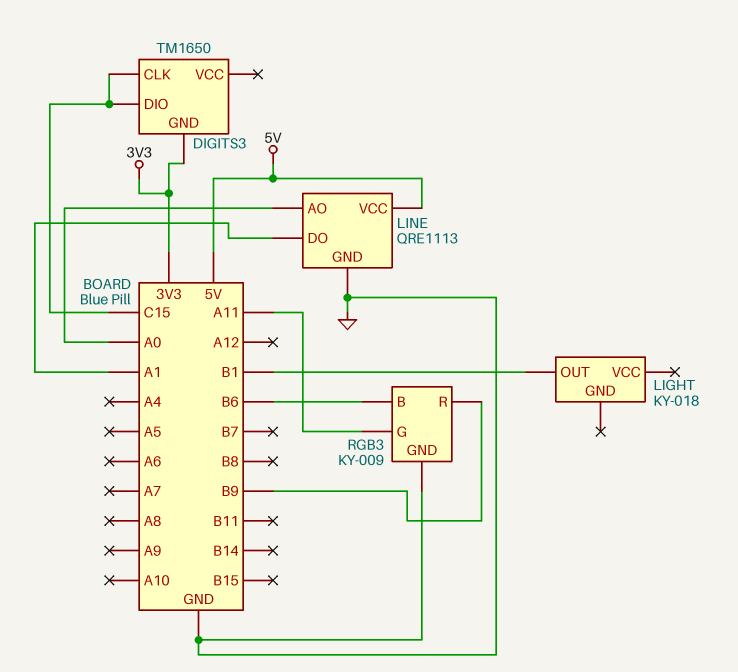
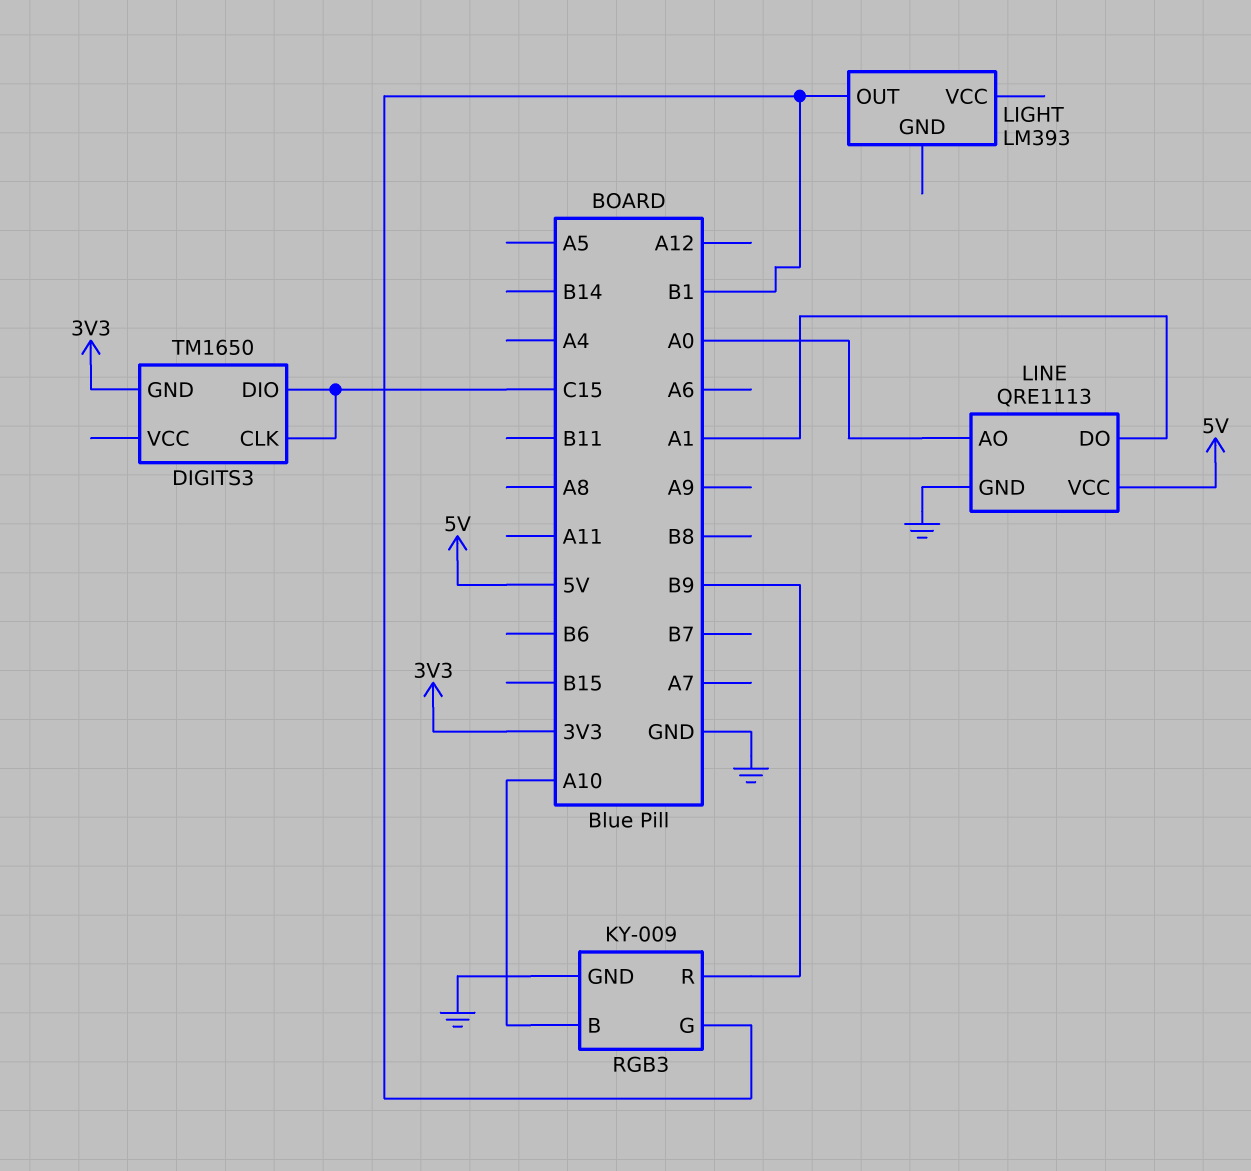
LIGHT: KY-018 -> LM393
RGB3 pin B: B6 -> A10
RGB3 pin G: A11 -> B1

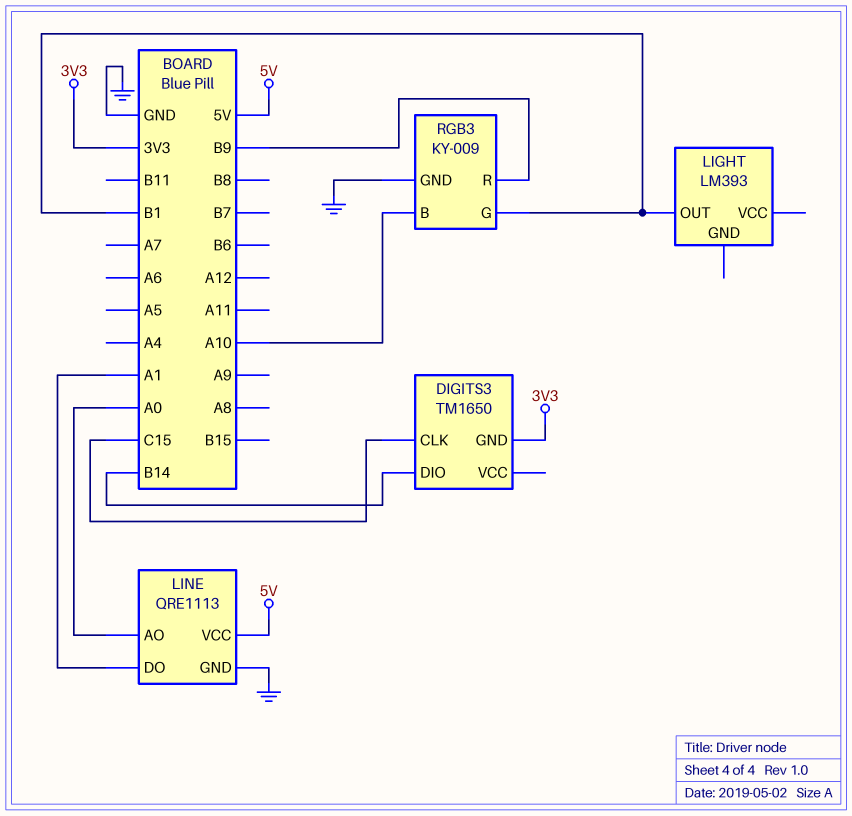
DIGITS3 pin DIO: C15 -> B14

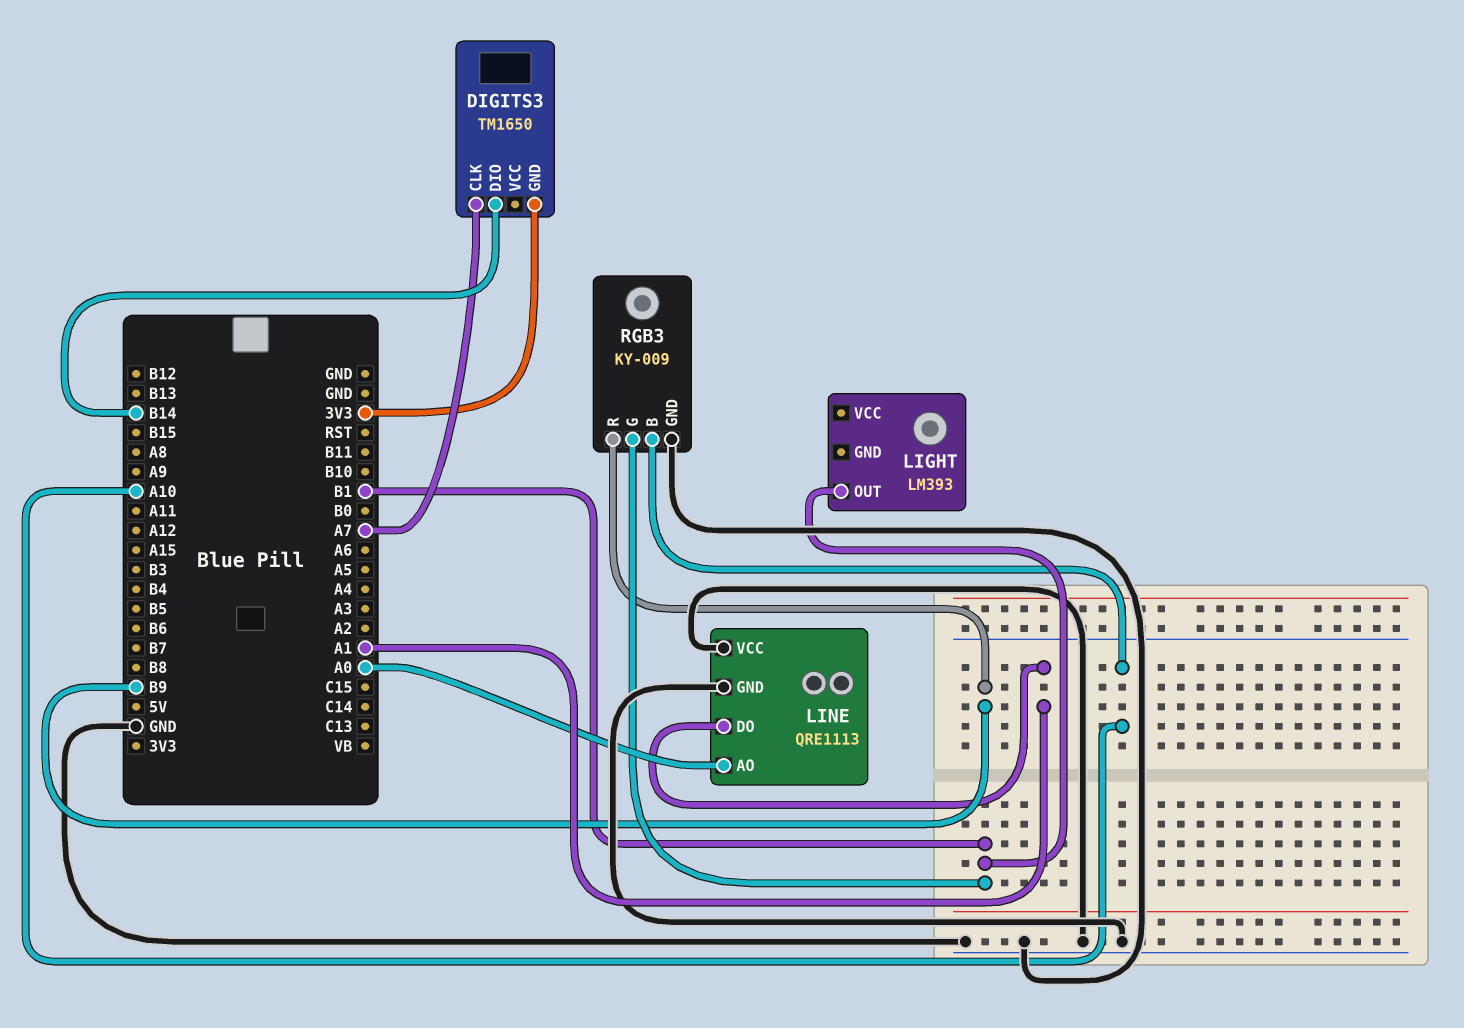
DIGITS3 pin CLK: C15 -> A7
LINE pin VCC: 5V -> GND

